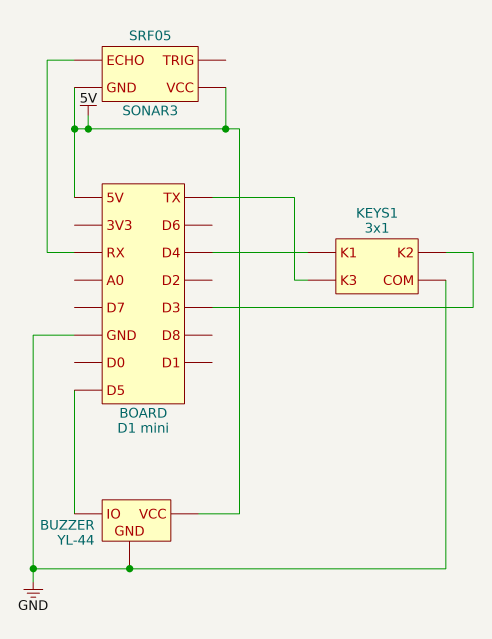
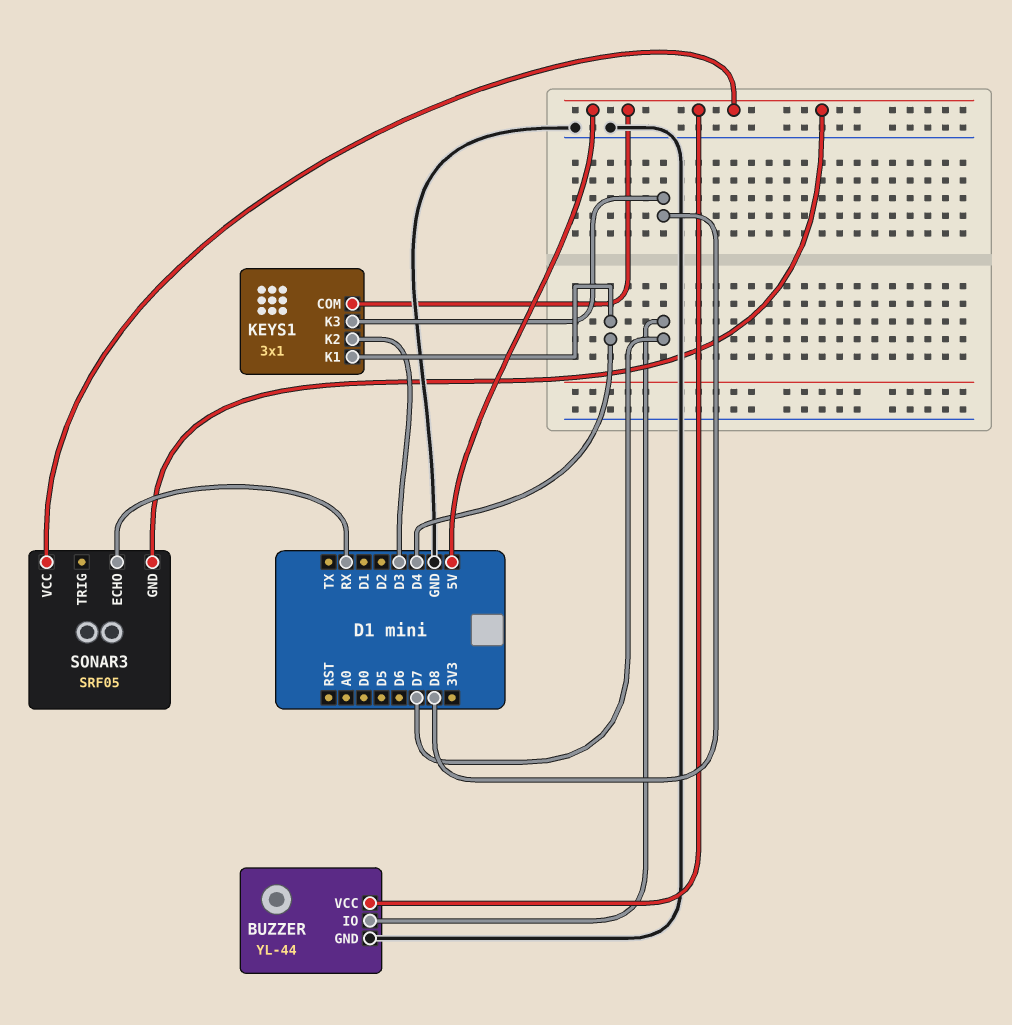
BUZZER pin IO: D5 -> D7
KEYS1 pin COM: GND -> 5V
KEYS1 pin K3: TX -> D8

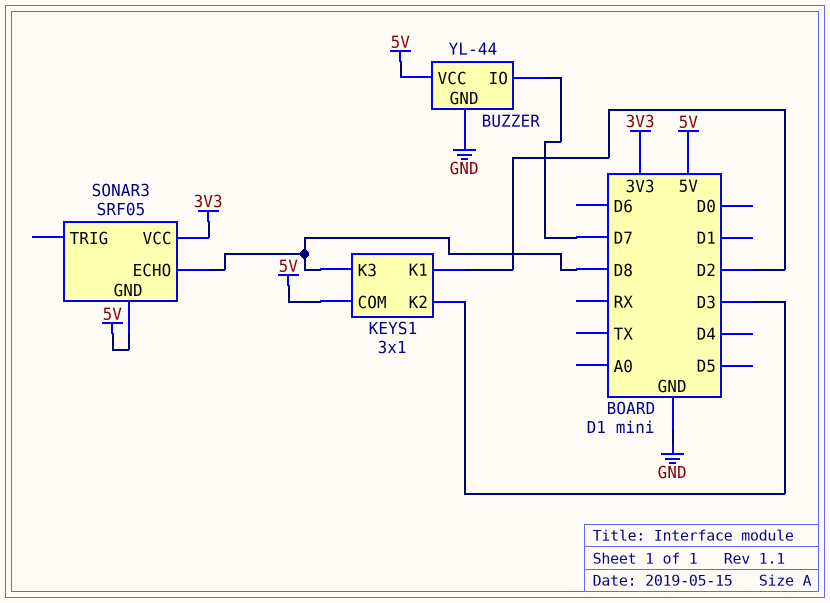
KEYS1 pin K1: D4 -> D2
SONAR3 pin ECHO: RX -> D8
SONAR3 pin VCC: 5V -> 3V3

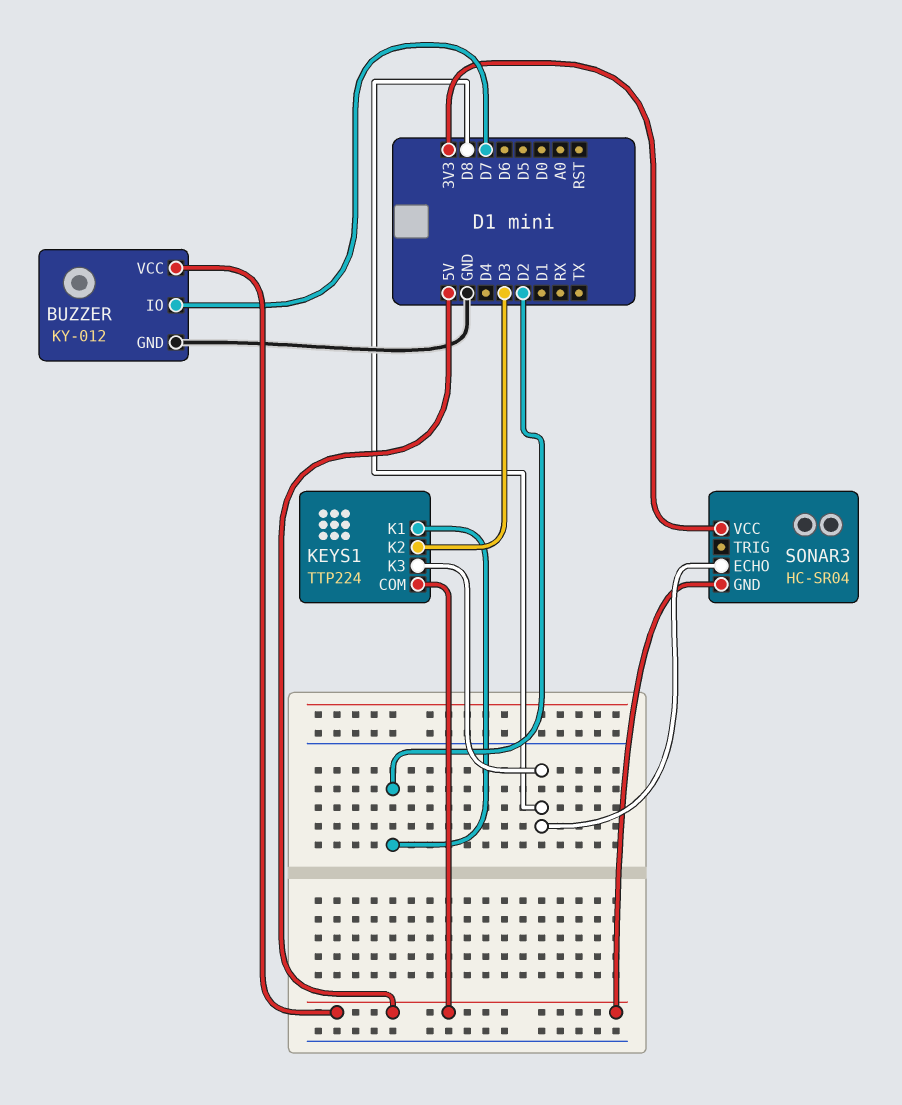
BUZZER: YL-44 -> KY-012
KEYS1: 3x1 -> TTP224
SONAR3: SRF05 -> HC-SR04

